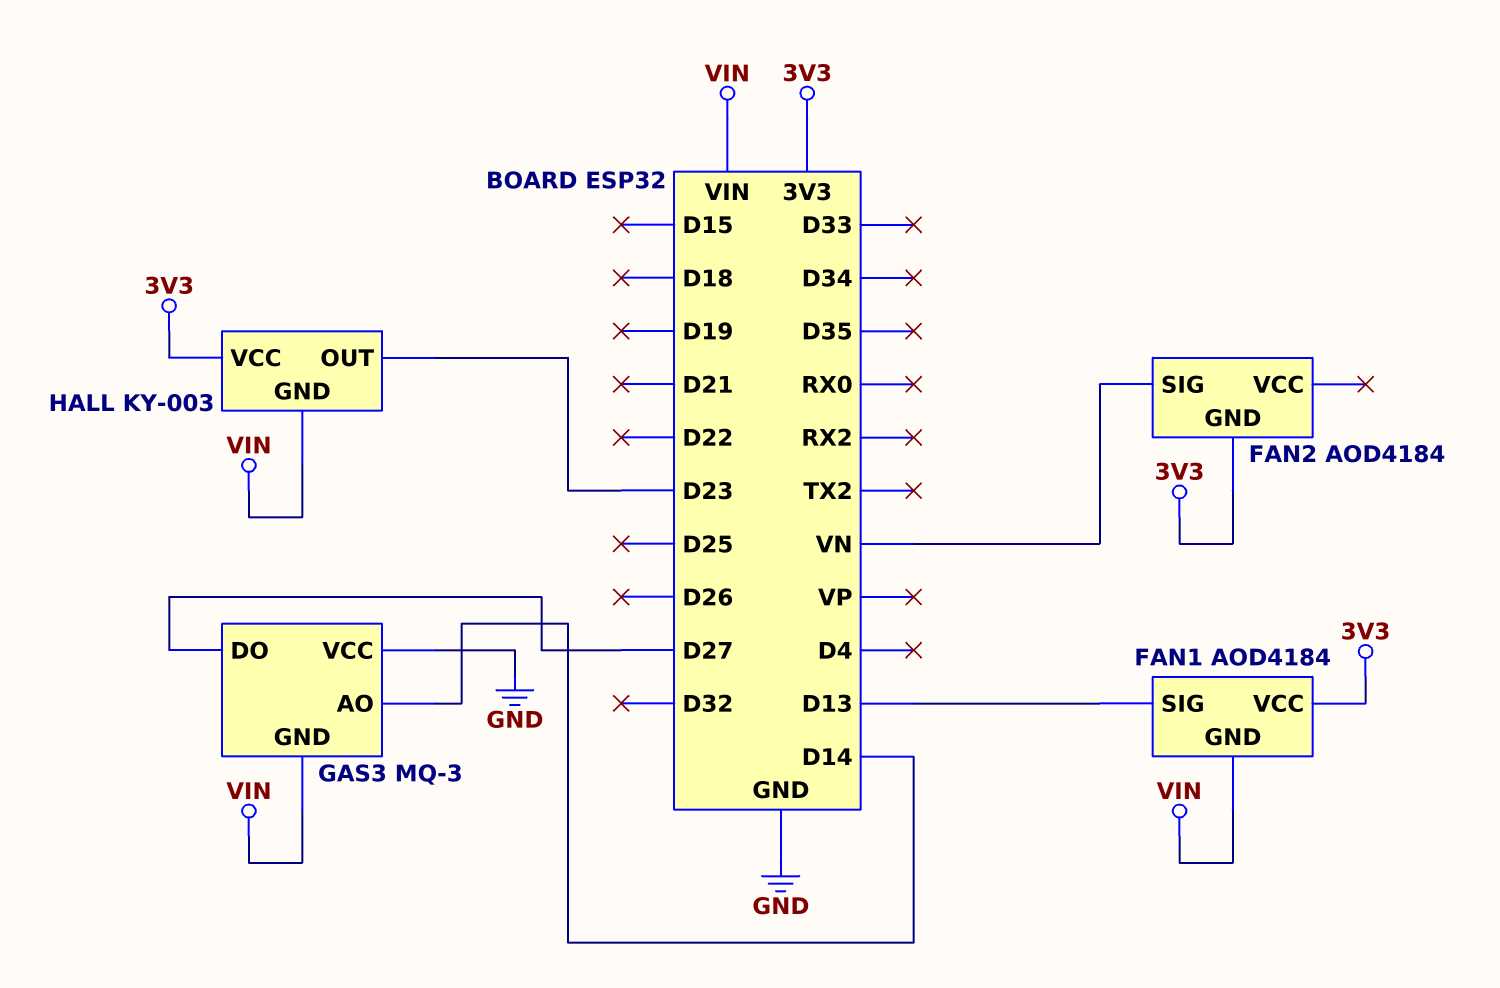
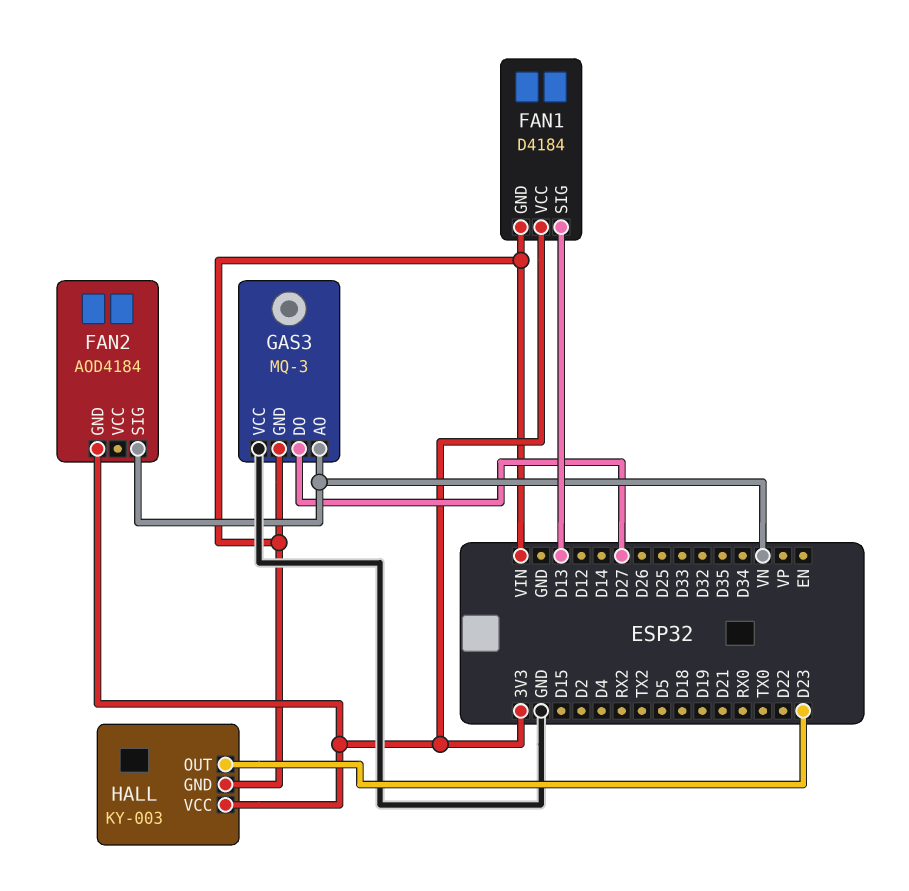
FAN1: AOD4184 -> D4184
GAS3 pin AO: D14 -> VN

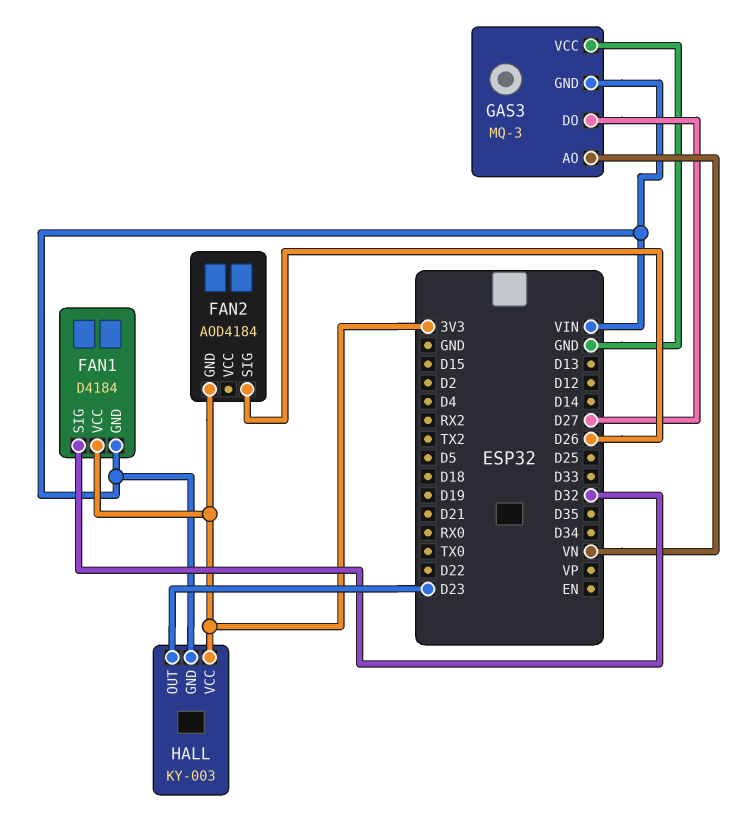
FAN1 pin SIG: D13 -> D32
FAN2 pin SIG: VN -> D26

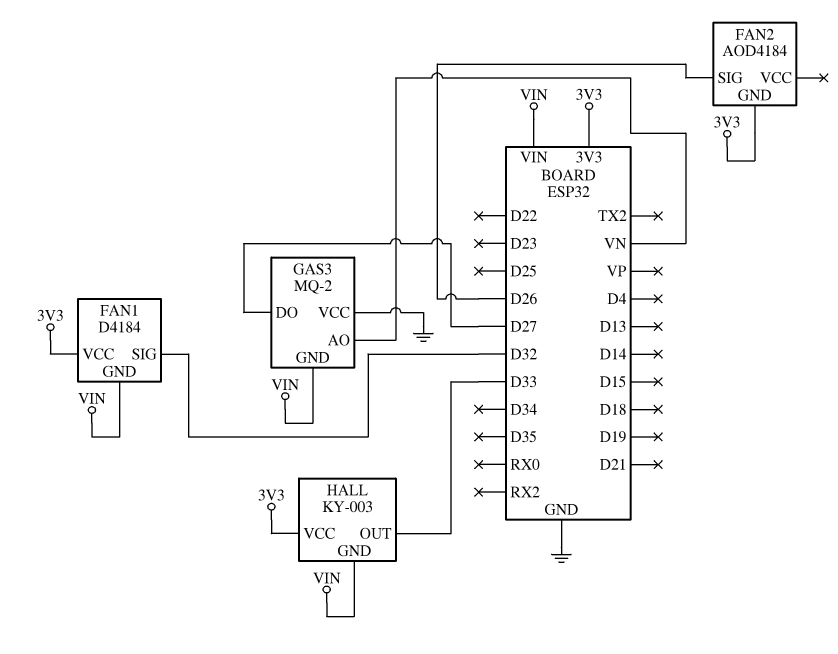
GAS3: MQ-3 -> MQ-2
HALL pin OUT: D23 -> D33

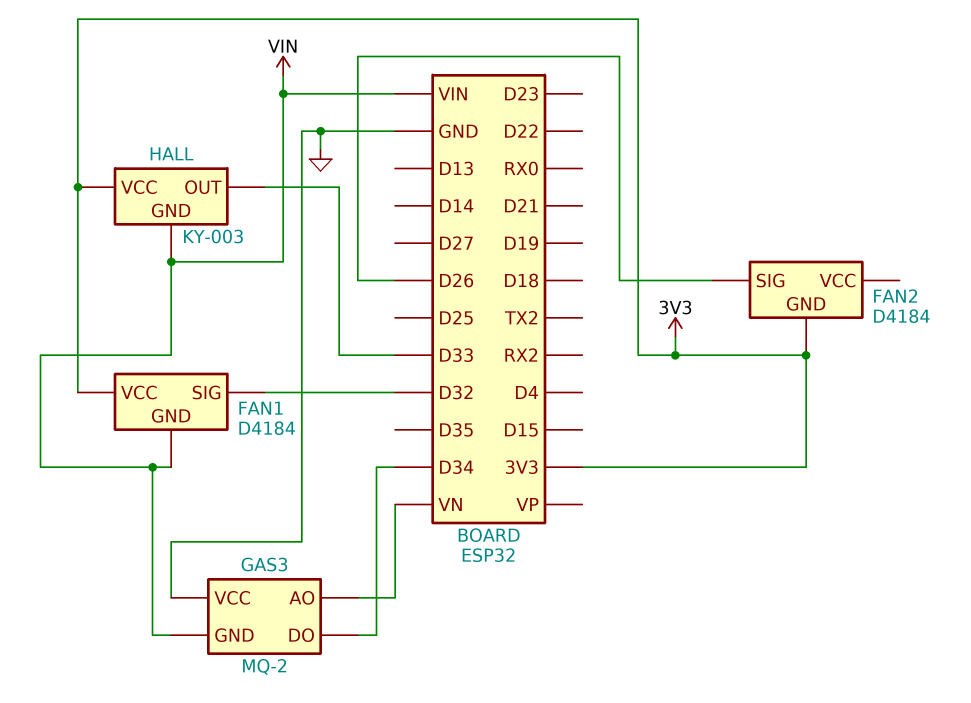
FAN2: AOD4184 -> D4184
GAS3 pin DO: D27 -> D34

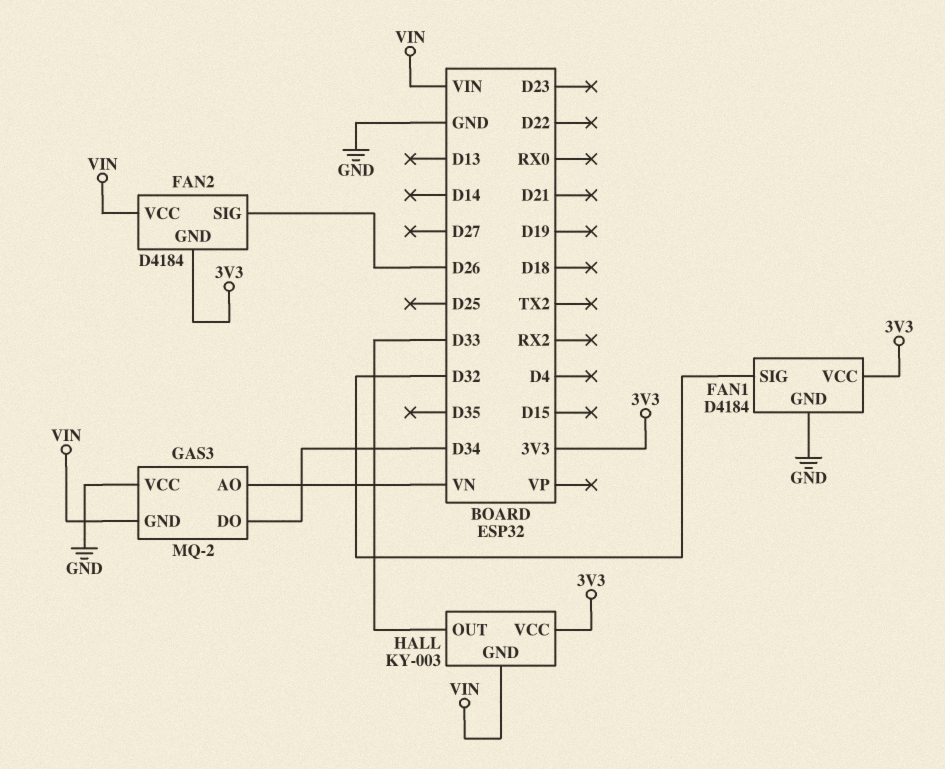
FAN1 pin GND: VIN -> GND
FAN2 pin VCC: none -> VIN

